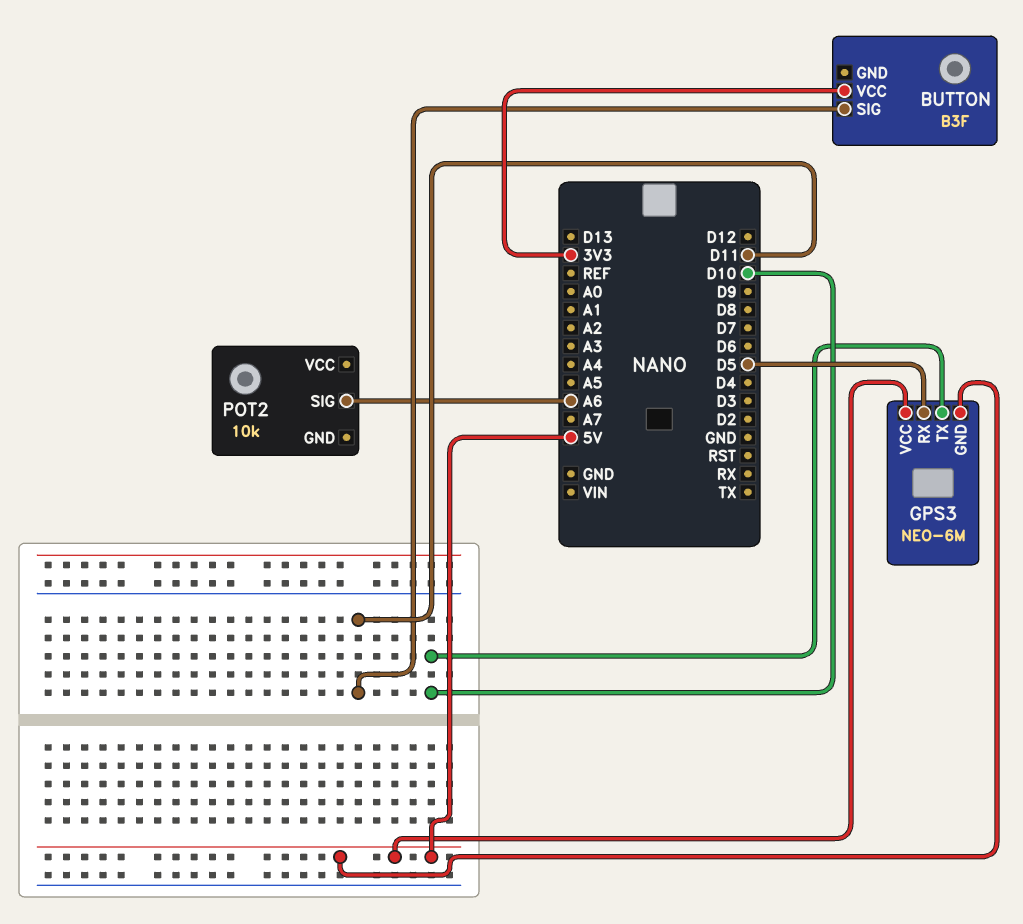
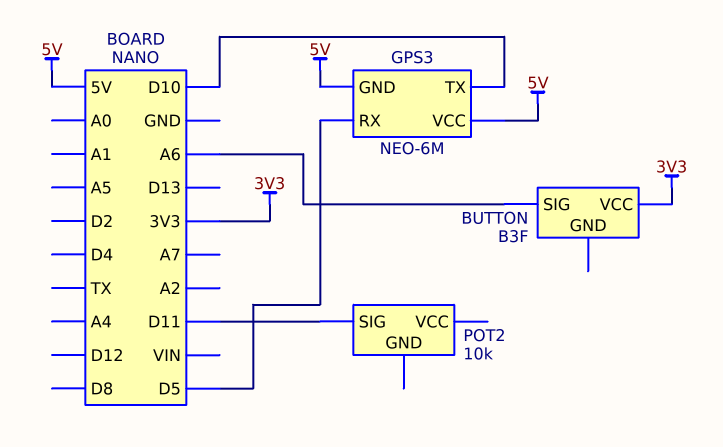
BUTTON pin SIG: D11 -> A6
POT2 pin SIG: A6 -> D11

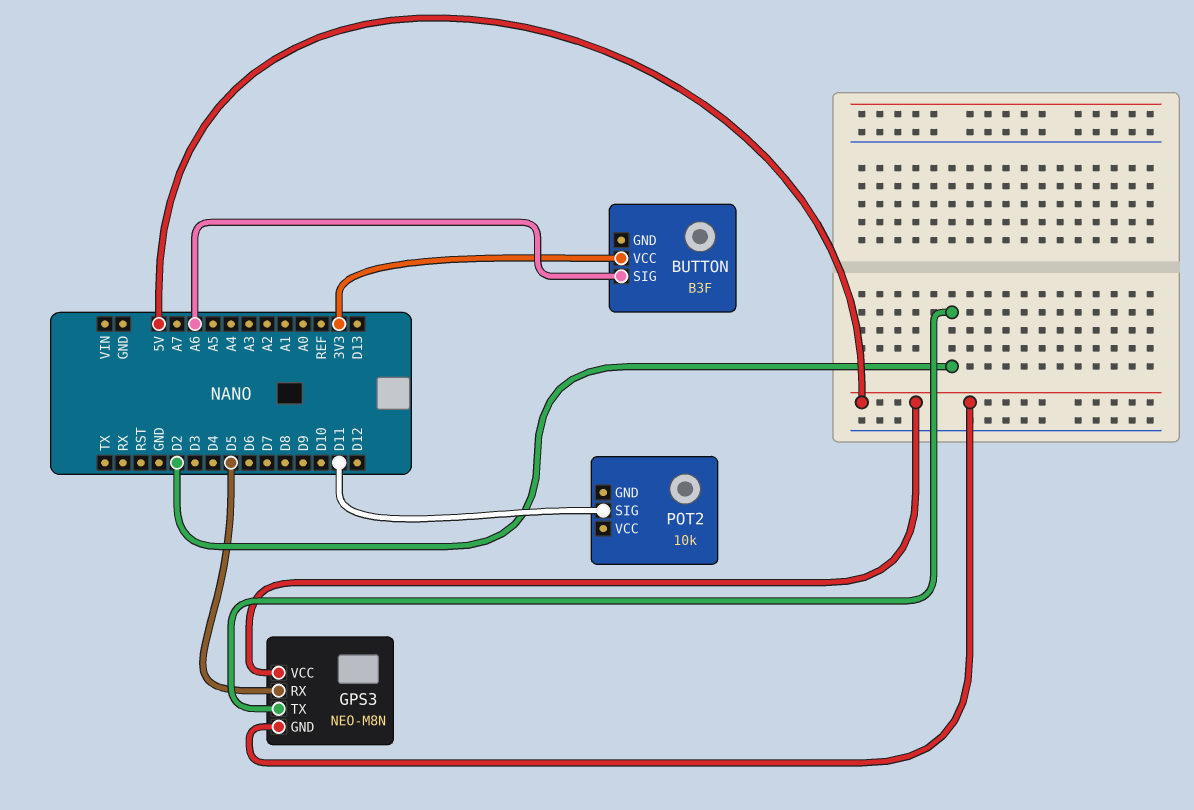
GPS3: NEO-6M -> NEO-M8N
GPS3 pin TX: D10 -> D2

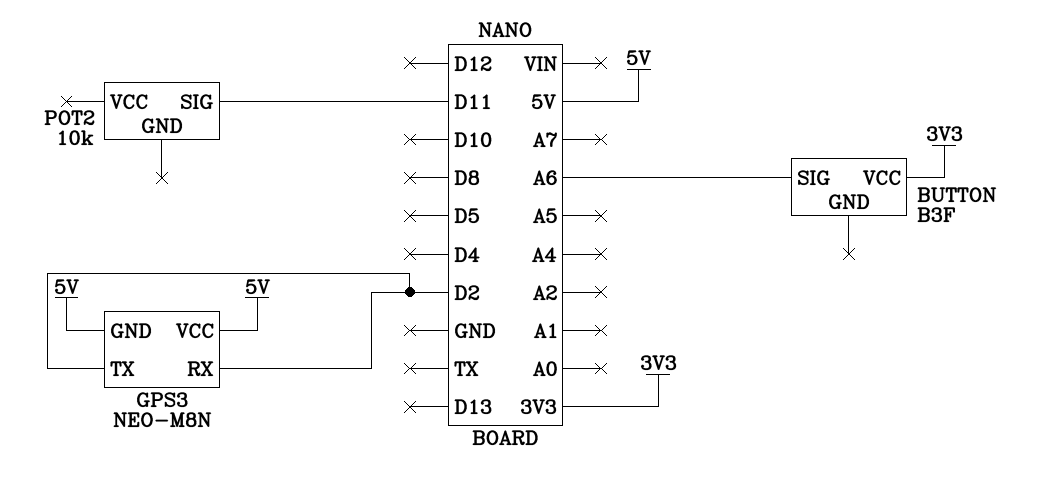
GPS3 pin RX: D5 -> D2

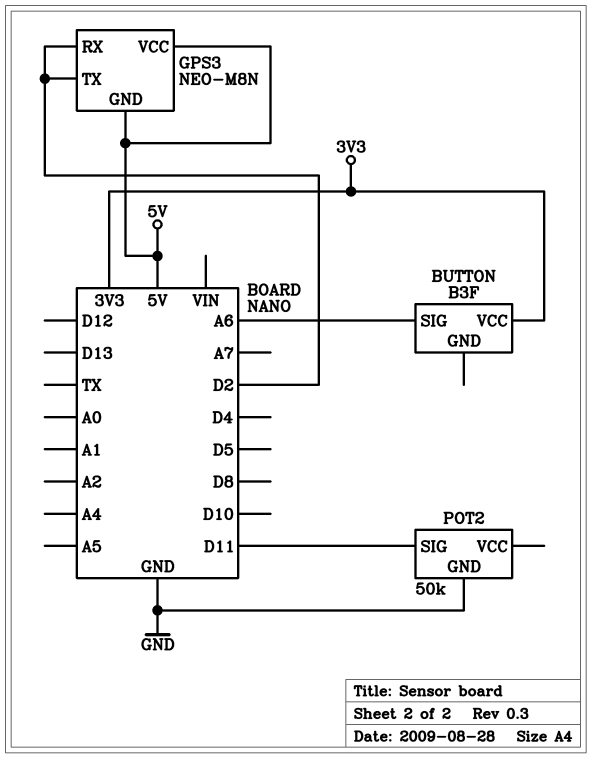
POT2: 10k -> 50k
POT2 pin GND: none -> GND

